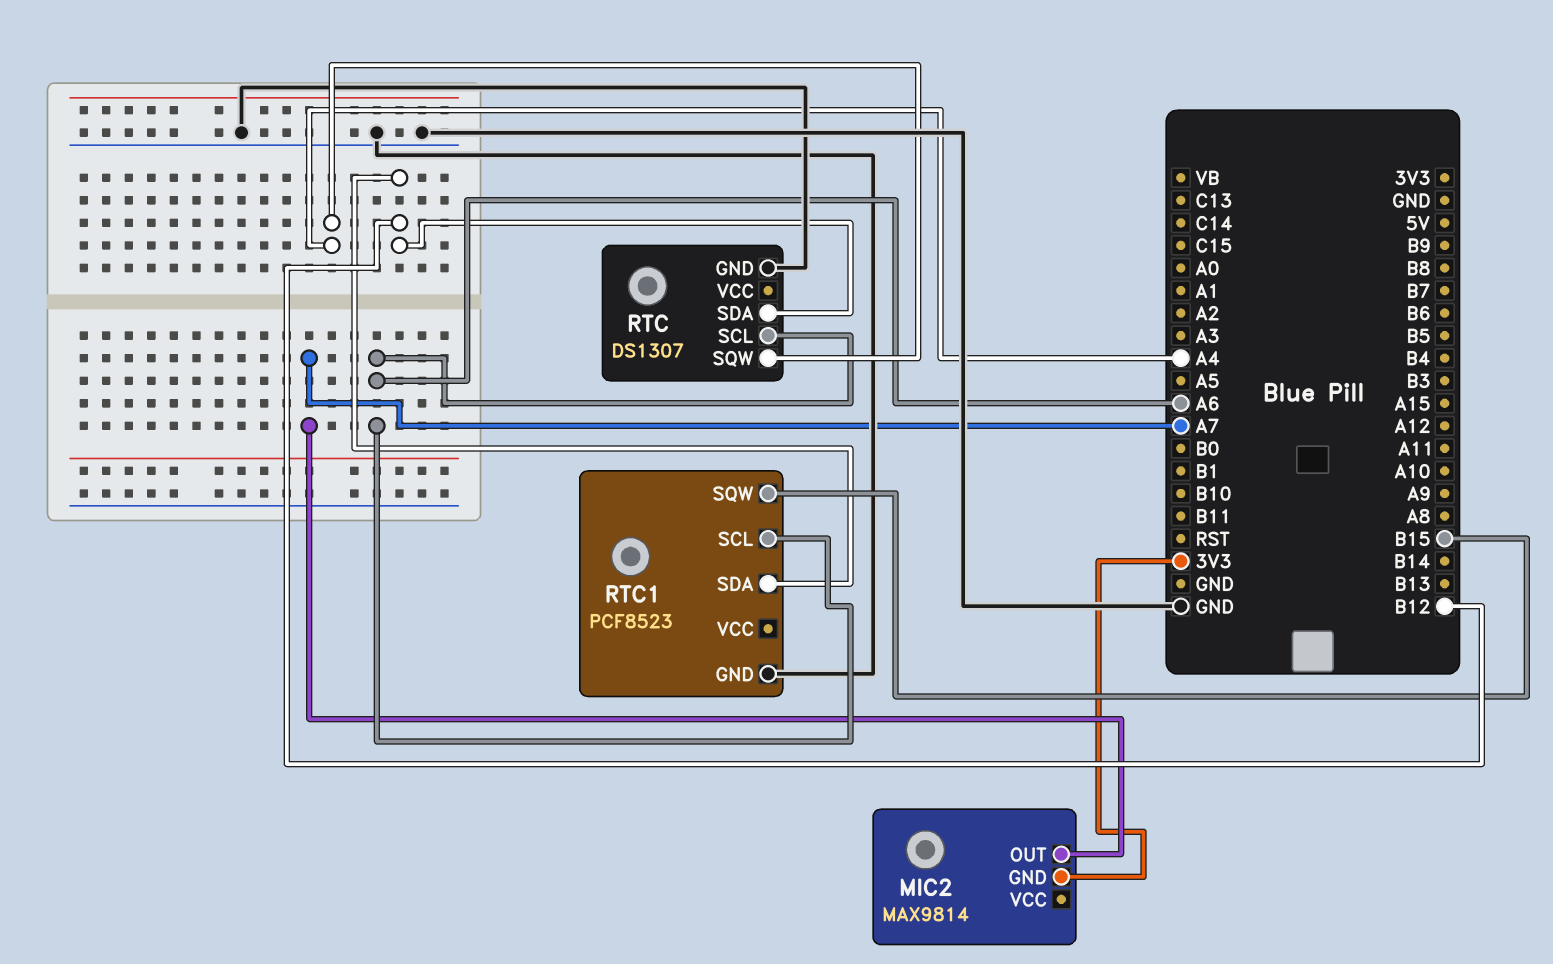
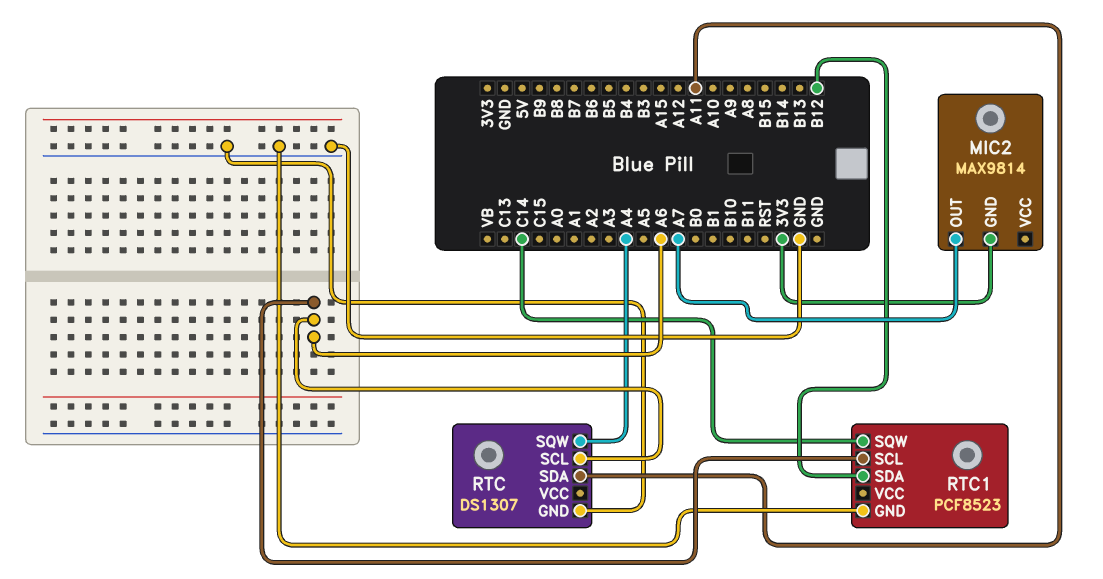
RTC pin SDA: B12 -> A11
RTC1 pin SQW: B15 -> C14

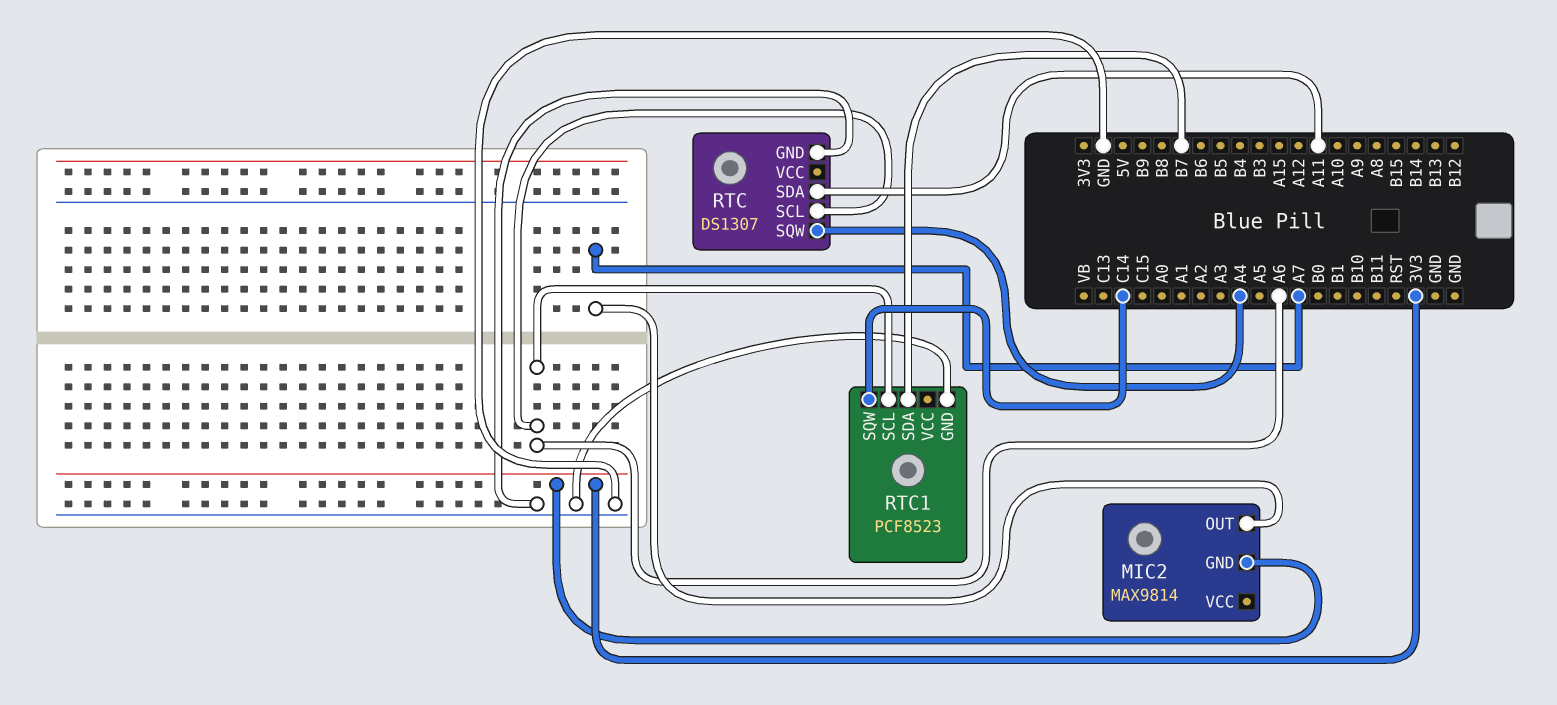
RTC1 pin SDA: B12 -> B7

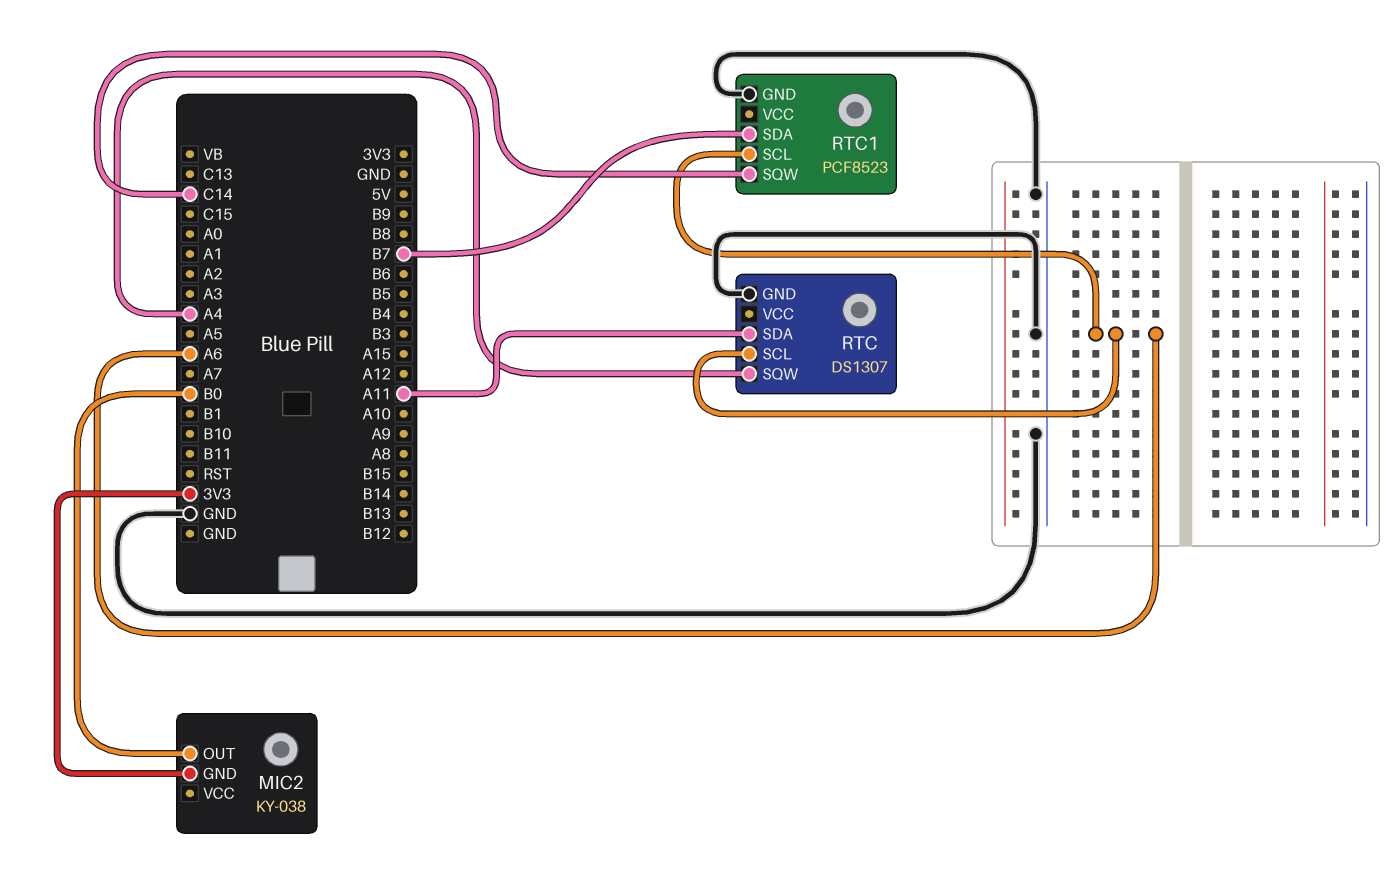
MIC2: MAX9814 -> KY-038
MIC2 pin OUT: A7 -> B0

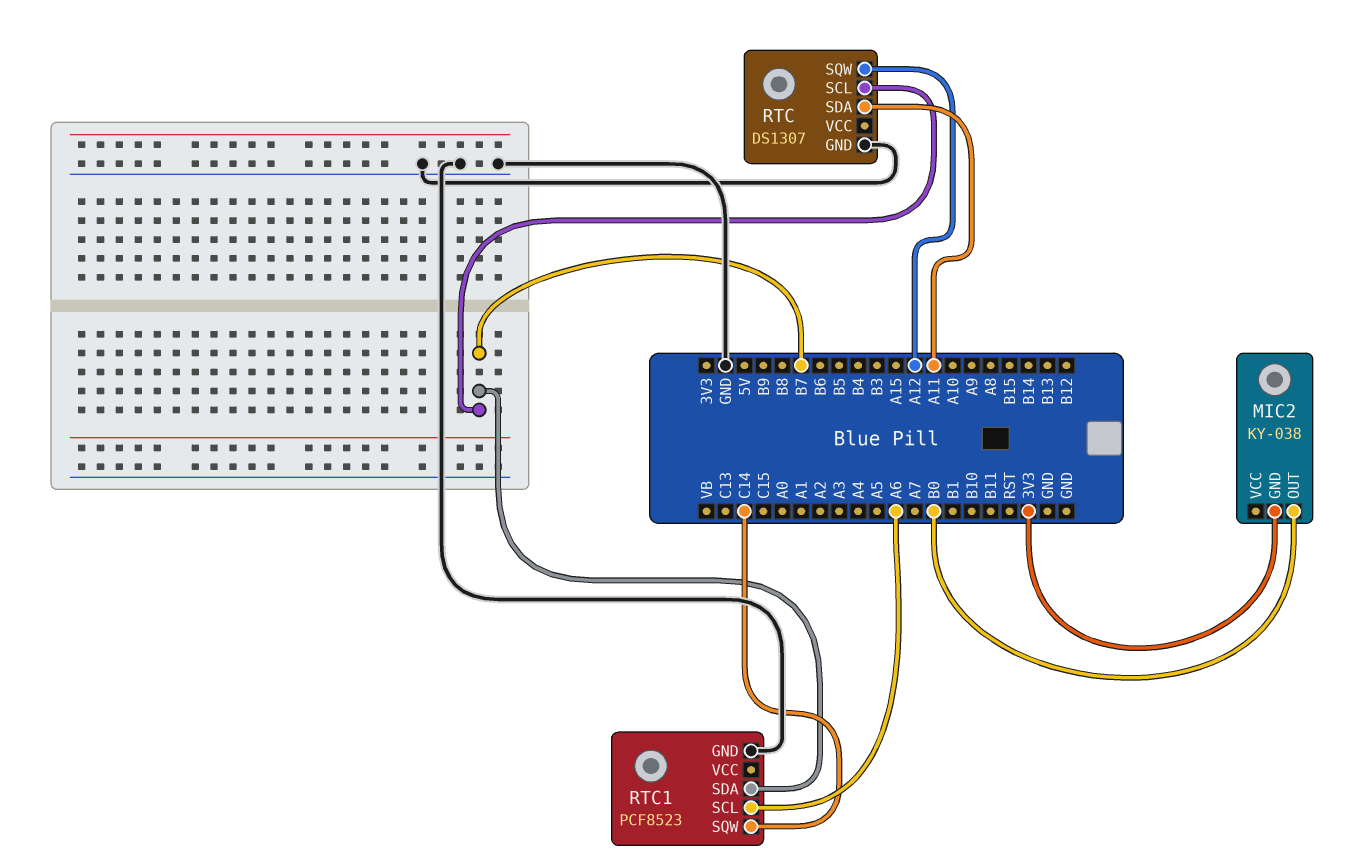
RTC pin SCL: A6 -> B7
RTC pin SQW: A4 -> A12

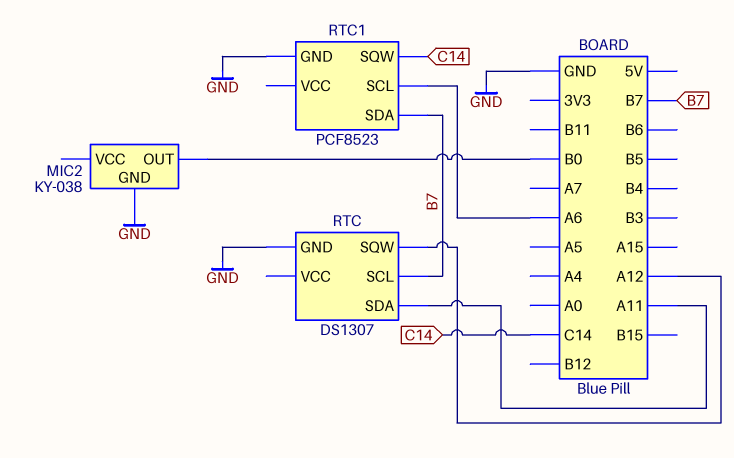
MIC2 pin GND: 3V3 -> GND

